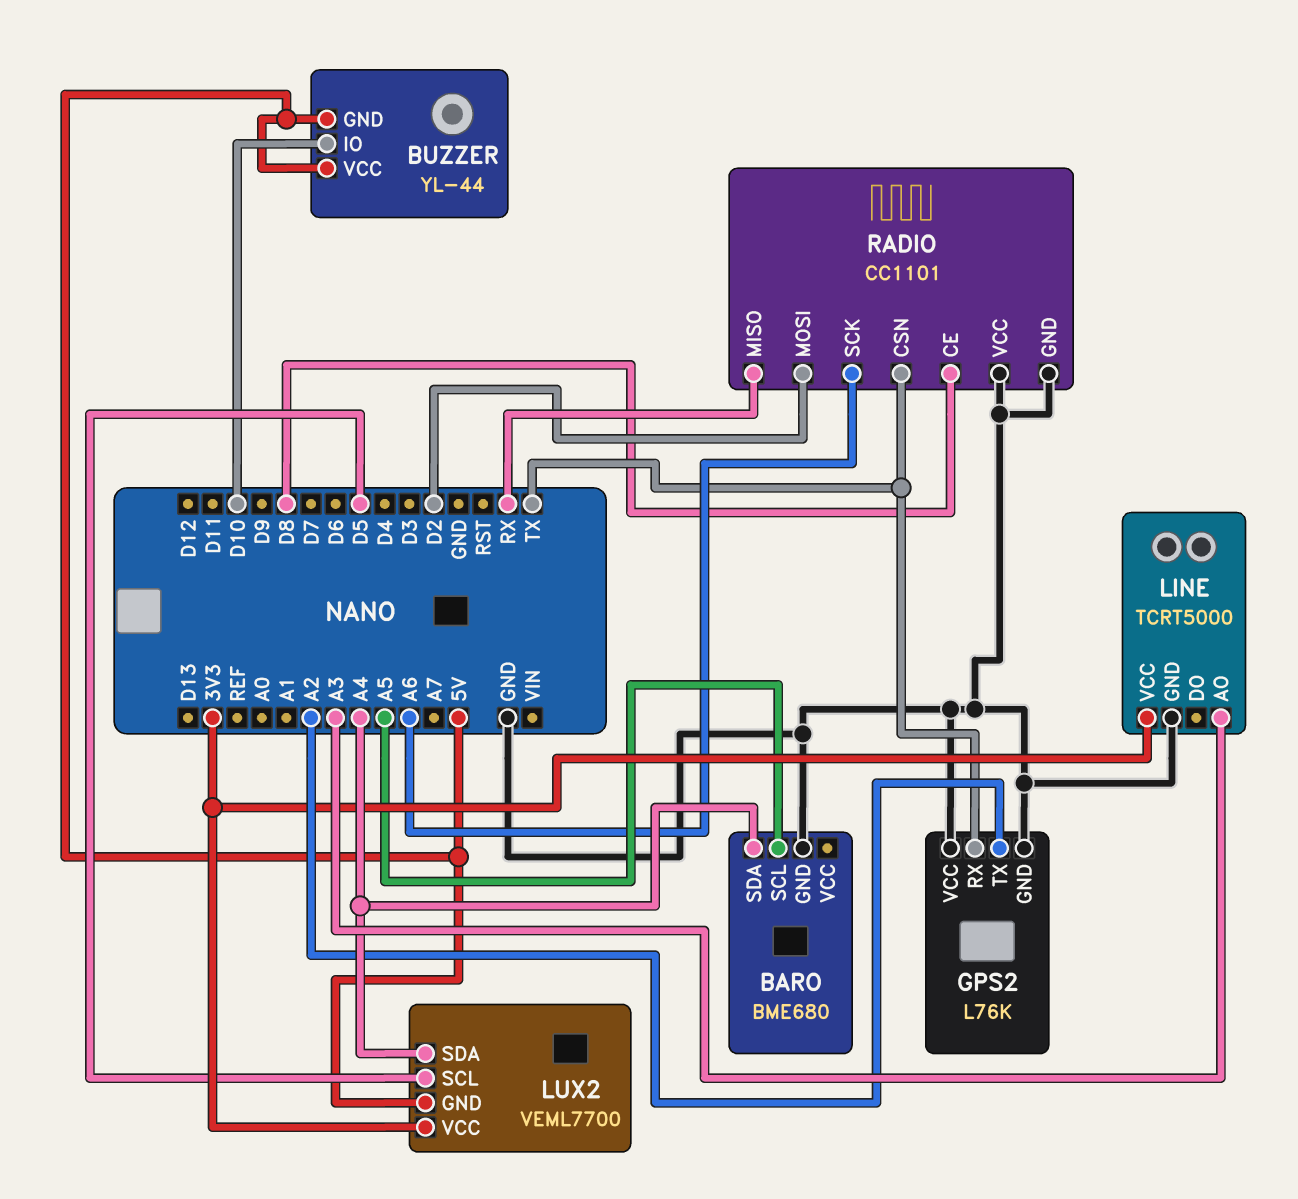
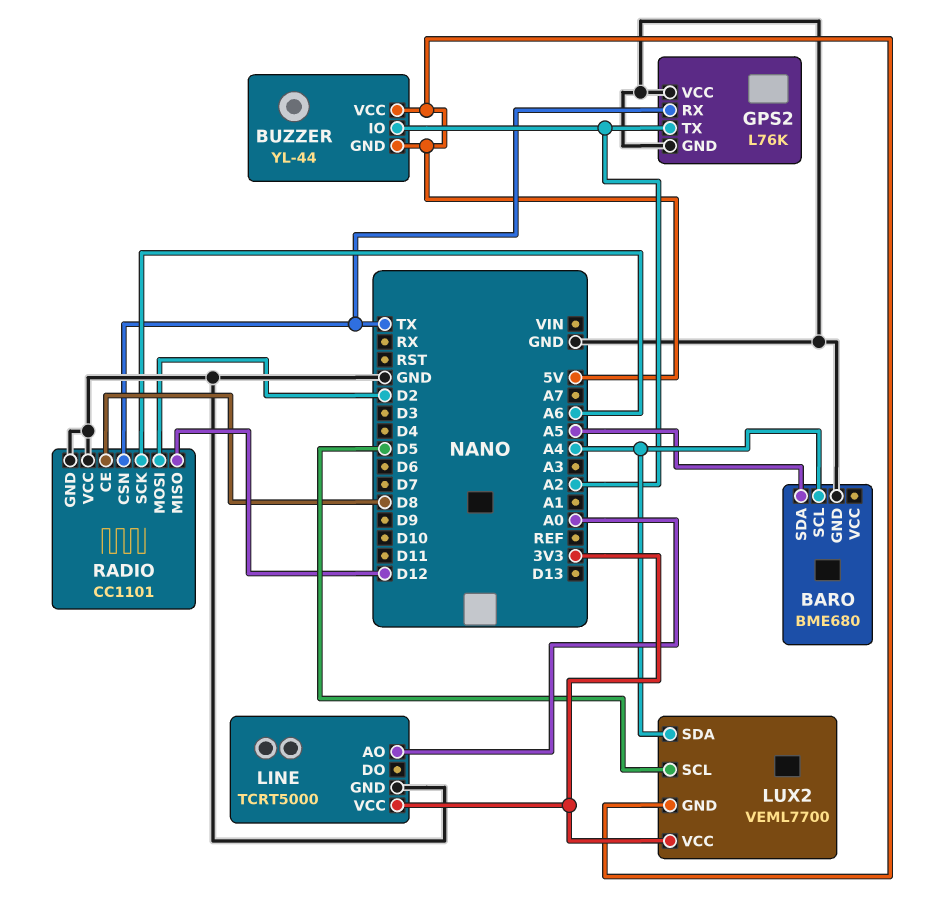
BARO pin SCL: A5 -> A4
BARO pin SDA: A4 -> A5
BUZZER pin IO: D10 -> A2
LINE pin AO: A3 -> A0
RADIO pin MISO: RX -> D12

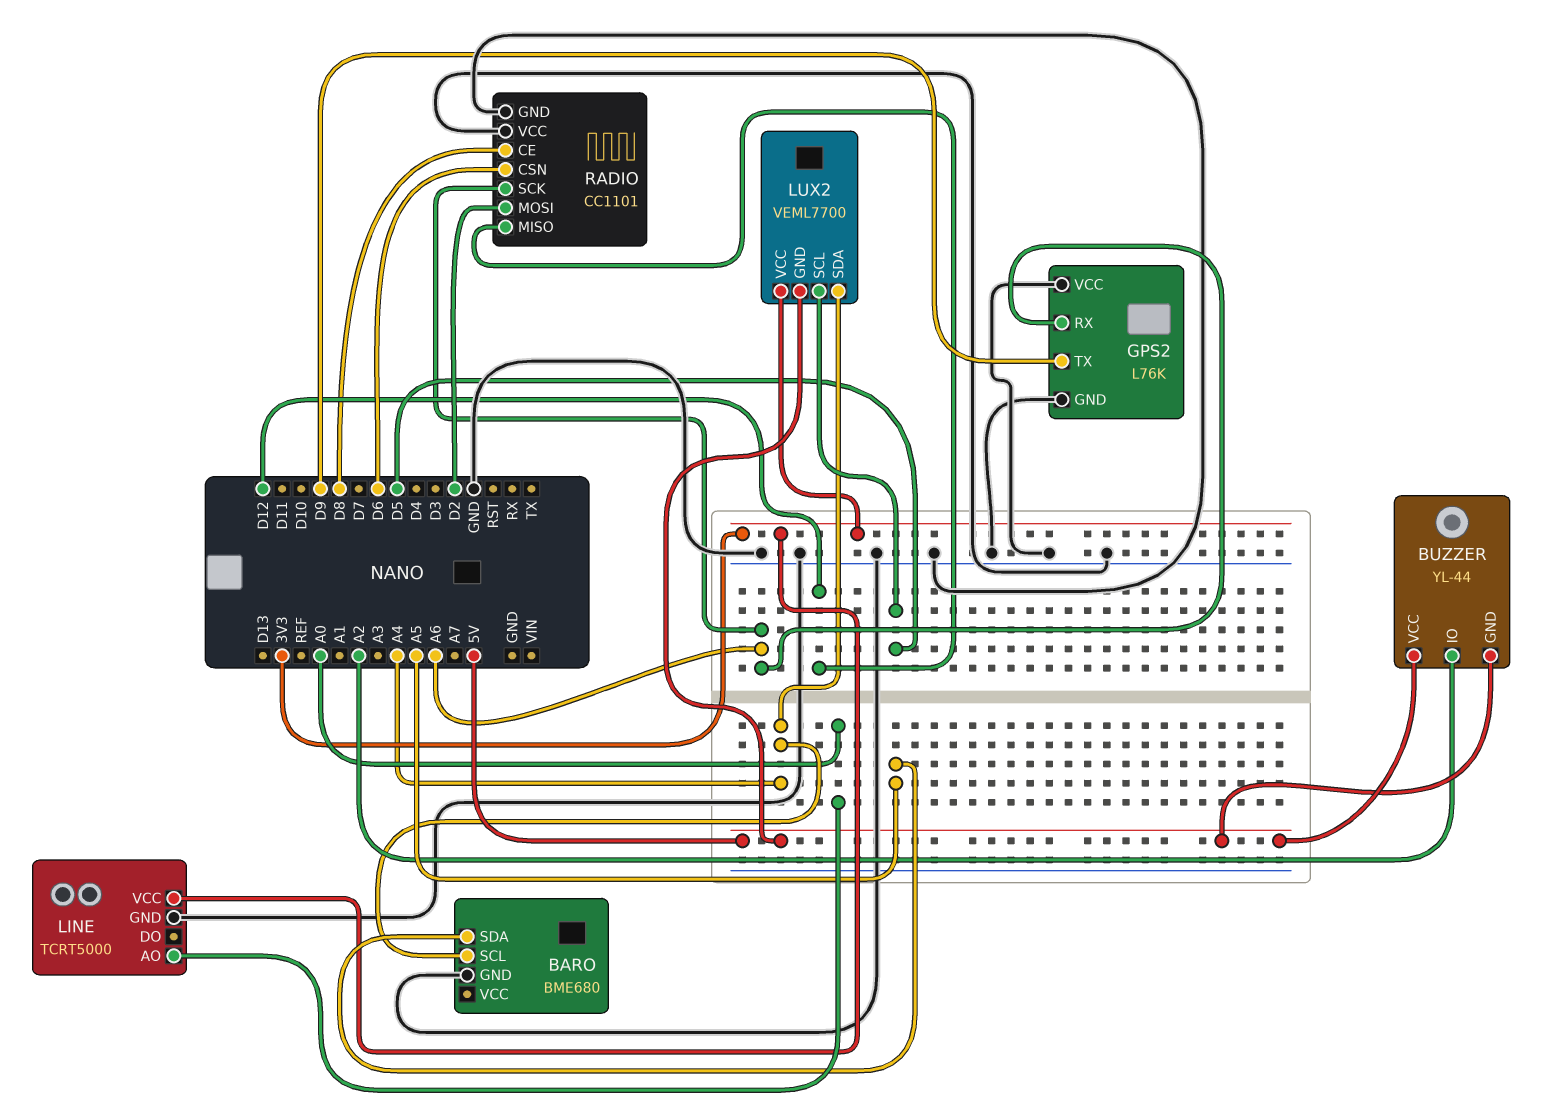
GPS2 pin RX: TX -> A6
GPS2 pin TX: A2 -> D9
RADIO pin CSN: TX -> D6

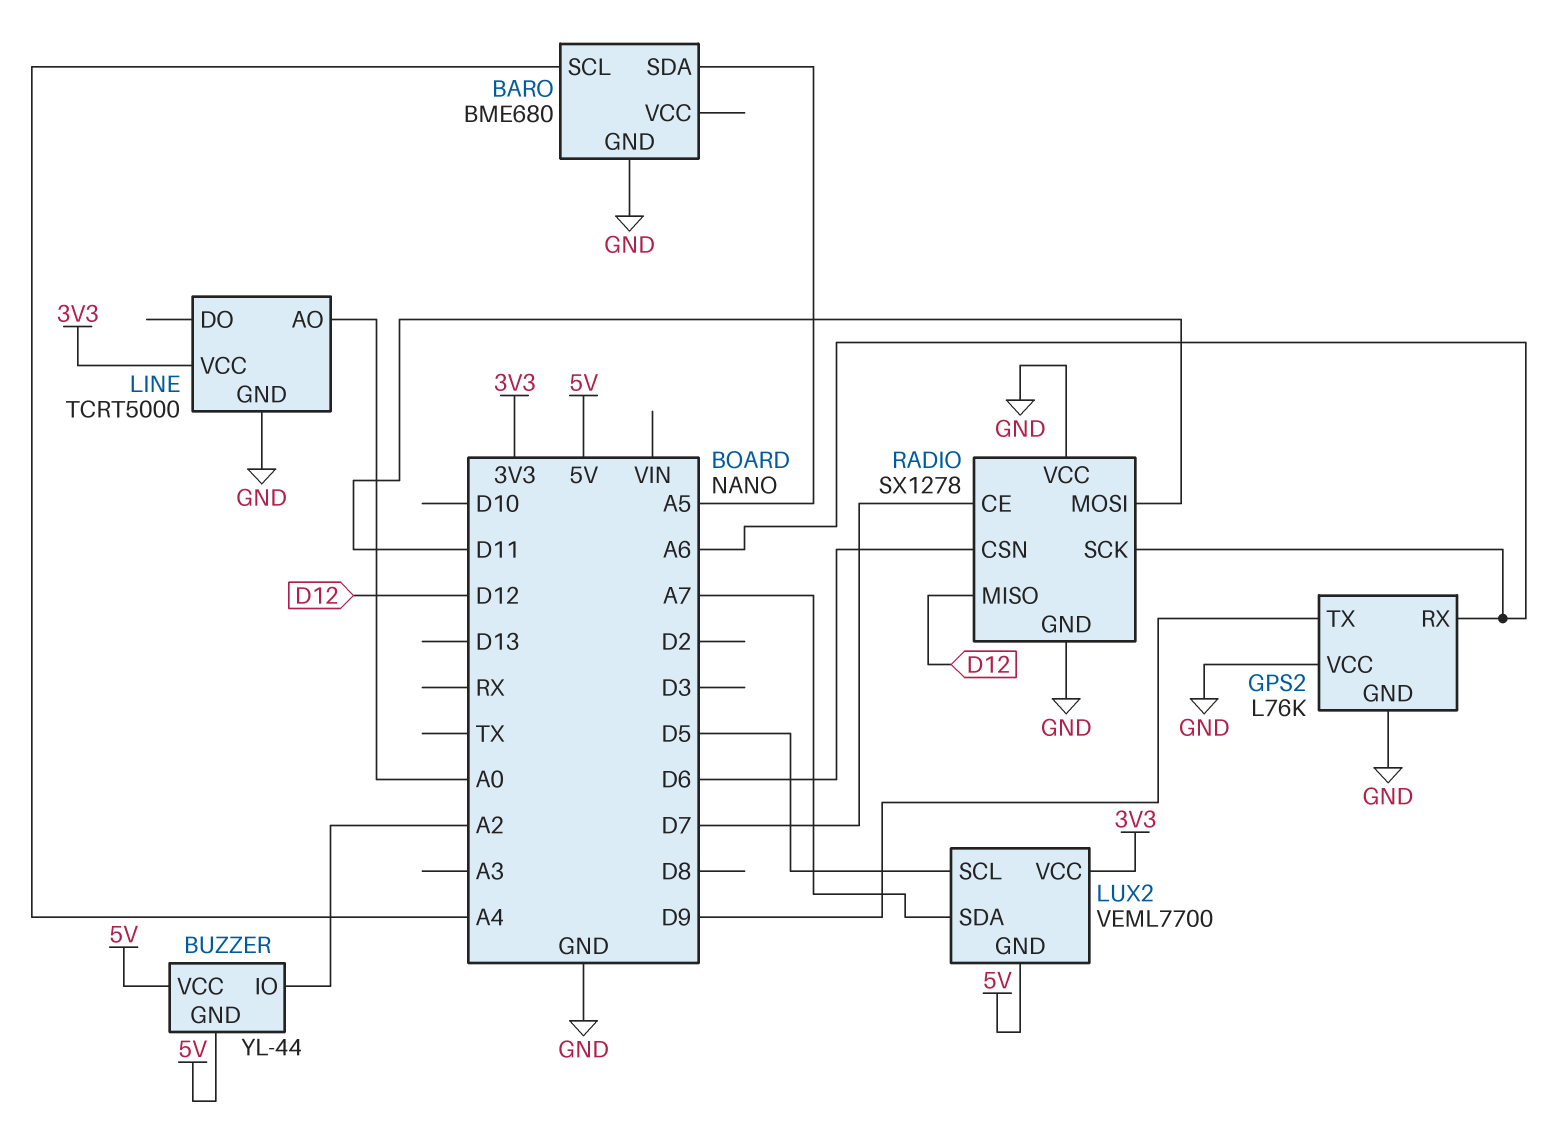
LUX2 pin SDA: A4 -> A7
RADIO: CC1101 -> SX1278
RADIO pin CE: D8 -> D7
RADIO pin MOSI: D2 -> D11

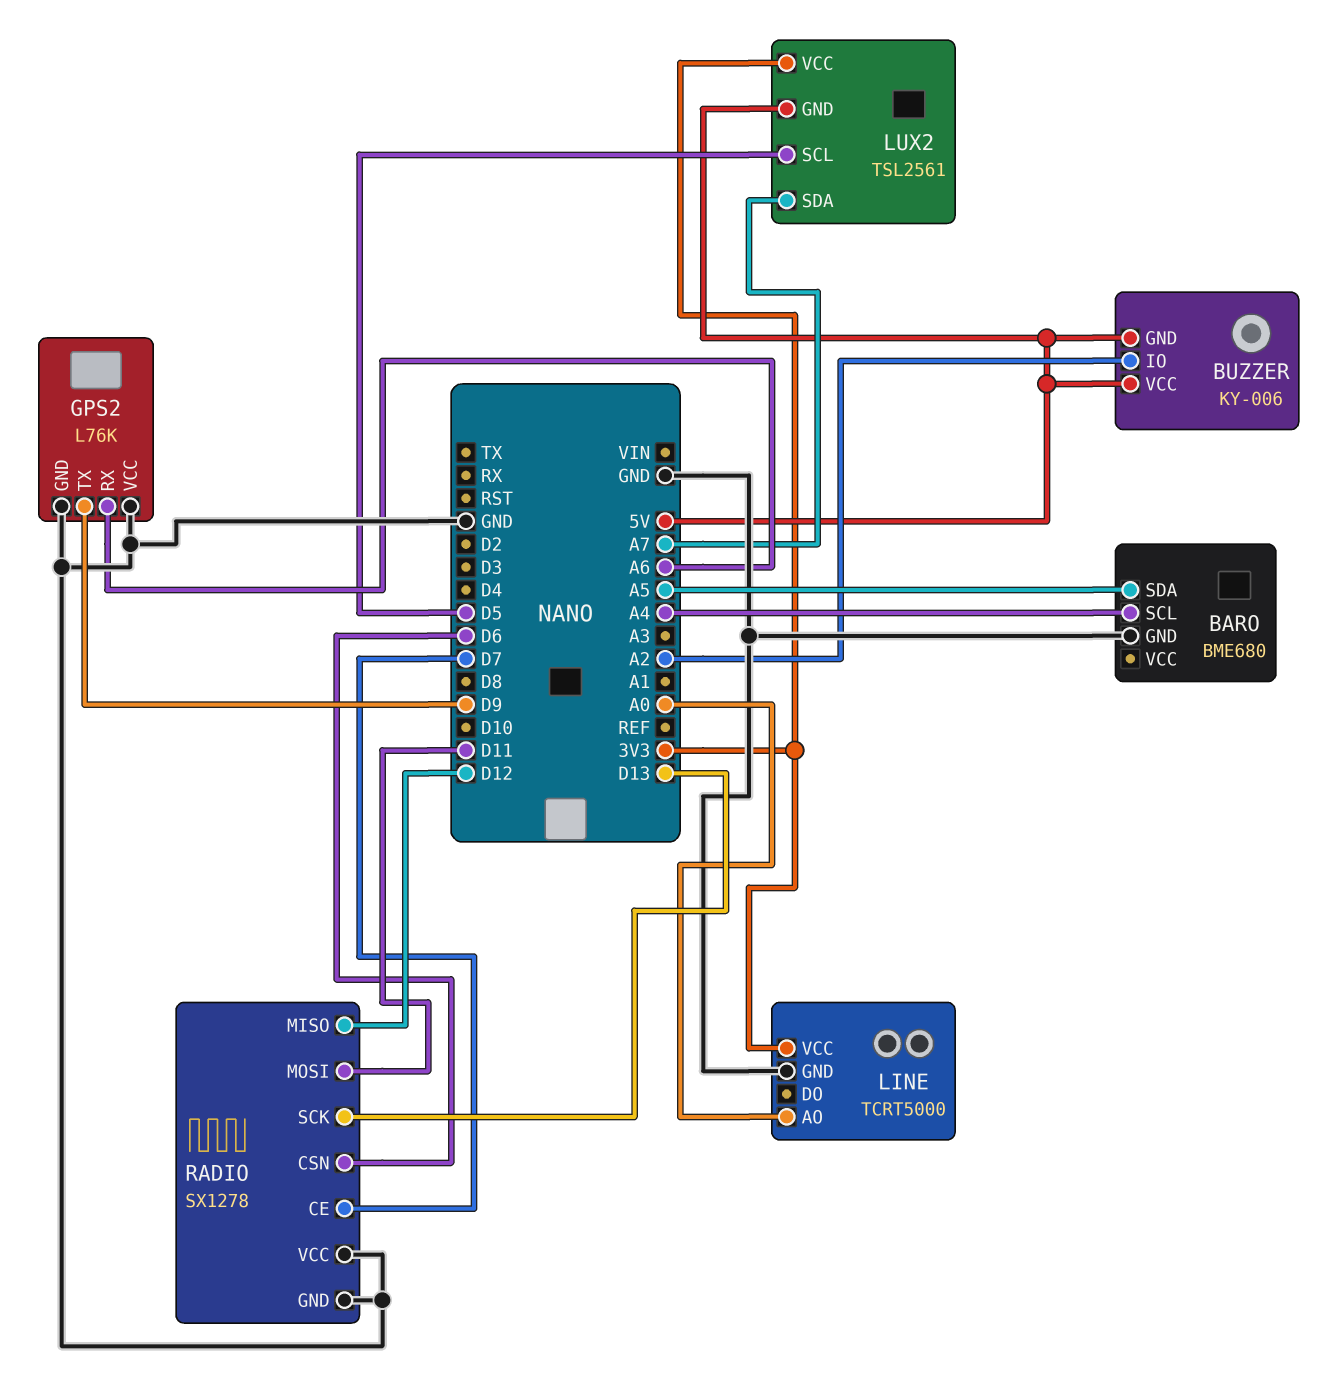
BUZZER: YL-44 -> KY-006
LUX2: VEML7700 -> TSL2561
RADIO pin SCK: A6 -> D13

